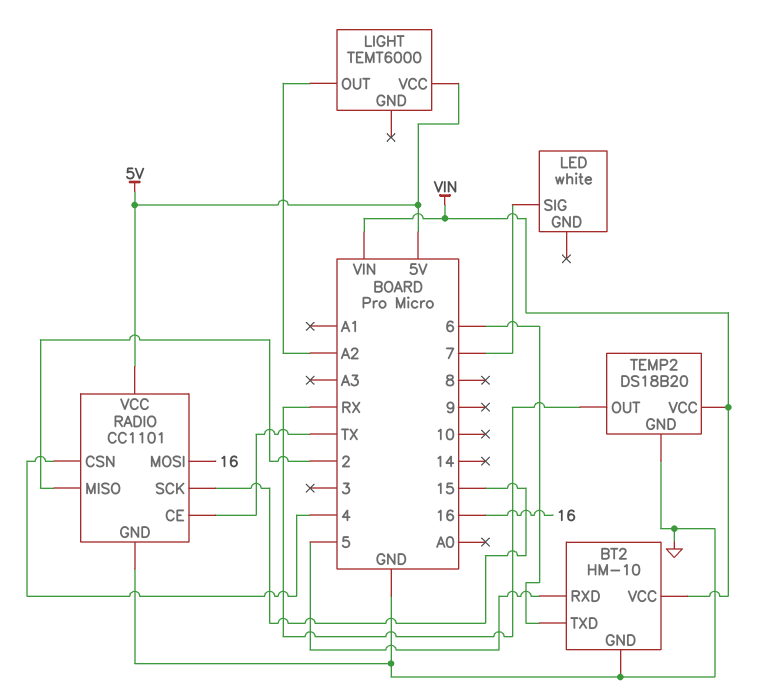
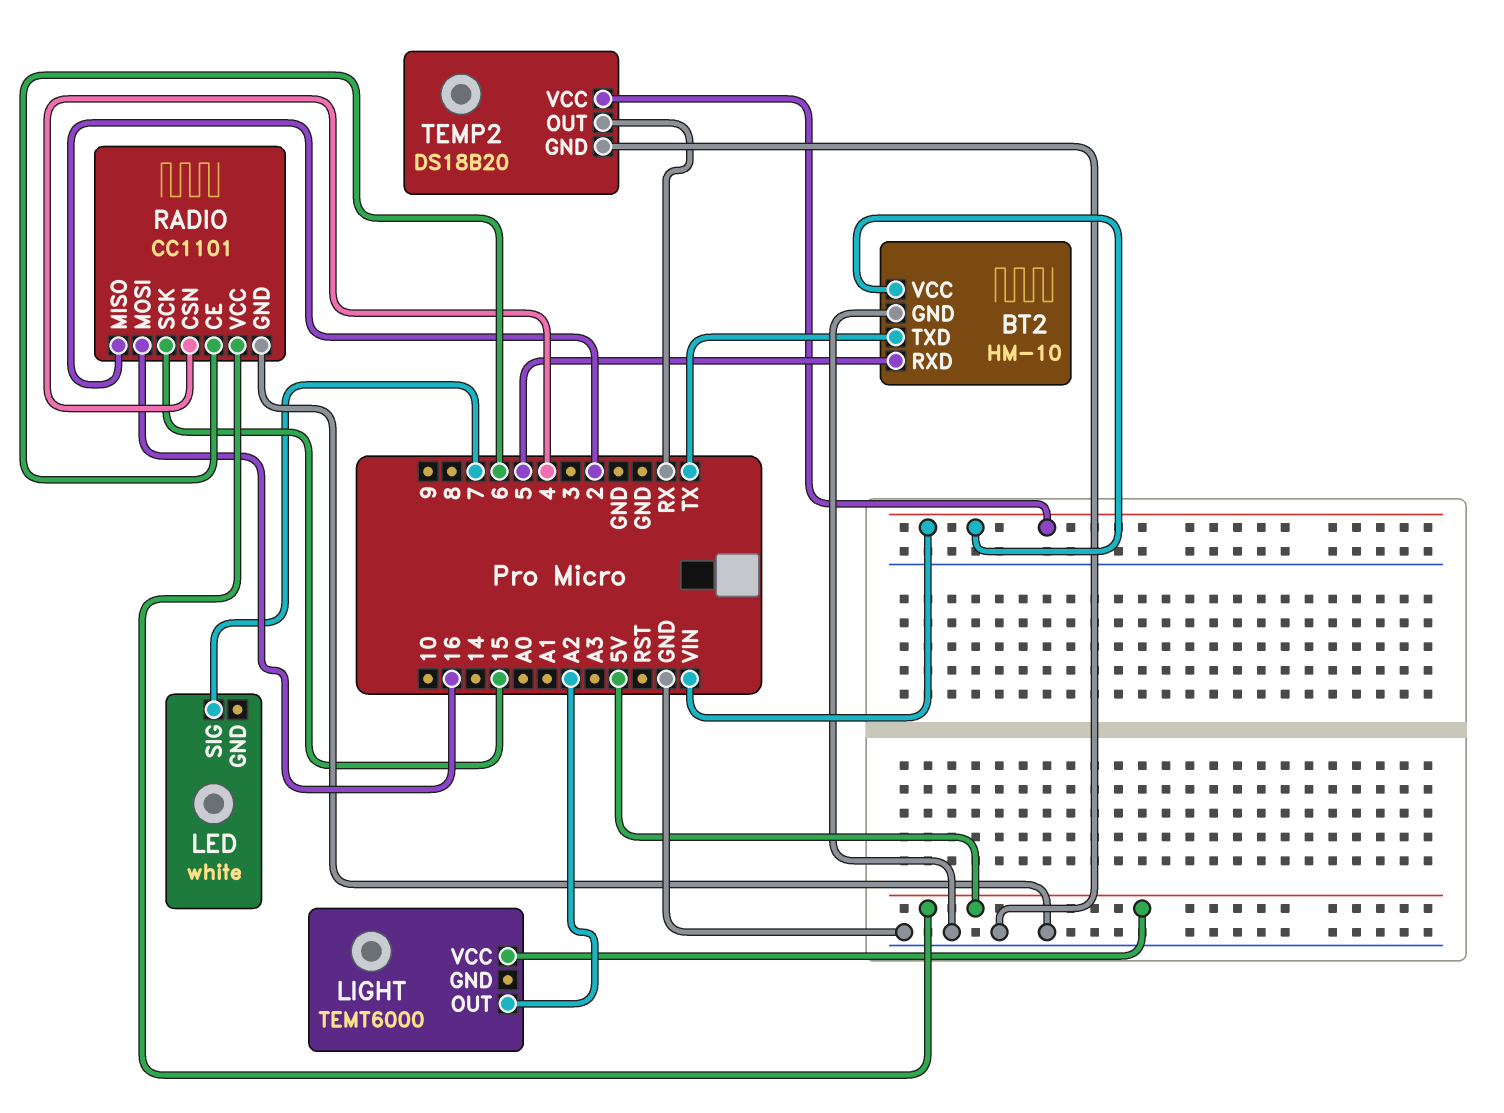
BT2 pin TXD: 6 -> TX
RADIO pin CE: TX -> 6

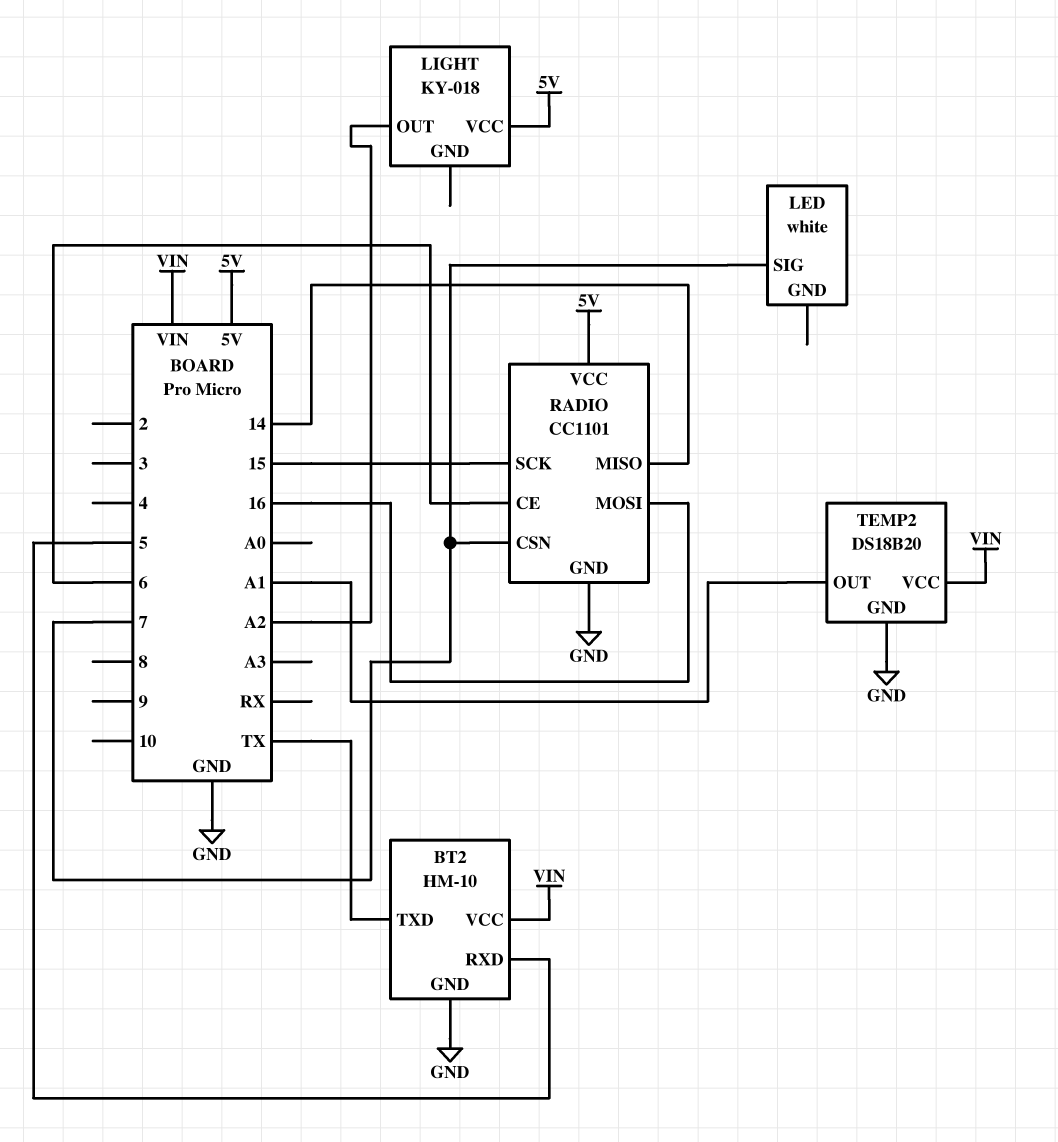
LIGHT: TEMT6000 -> KY-018
RADIO pin CSN: 4 -> 7
RADIO pin MISO: 2 -> 14
TEMP2 pin OUT: RX -> A1

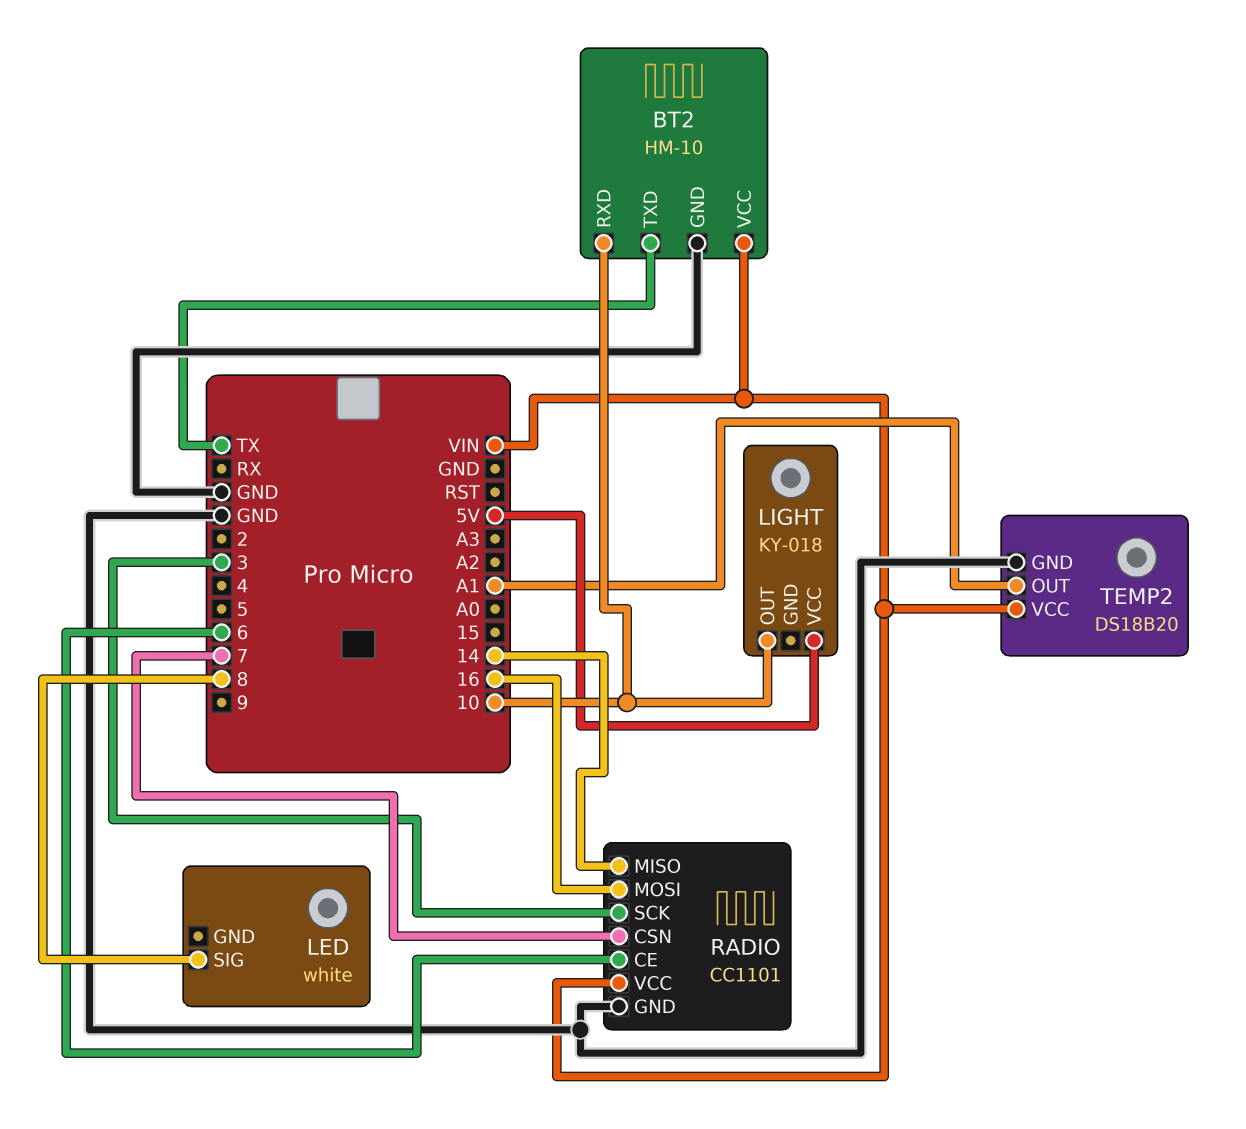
BT2 pin RXD: 5 -> 10
LED pin SIG: 7 -> 8
LIGHT pin OUT: A2 -> 10
RADIO pin SCK: 15 -> 3
RADIO pin VCC: 5V -> VIN

